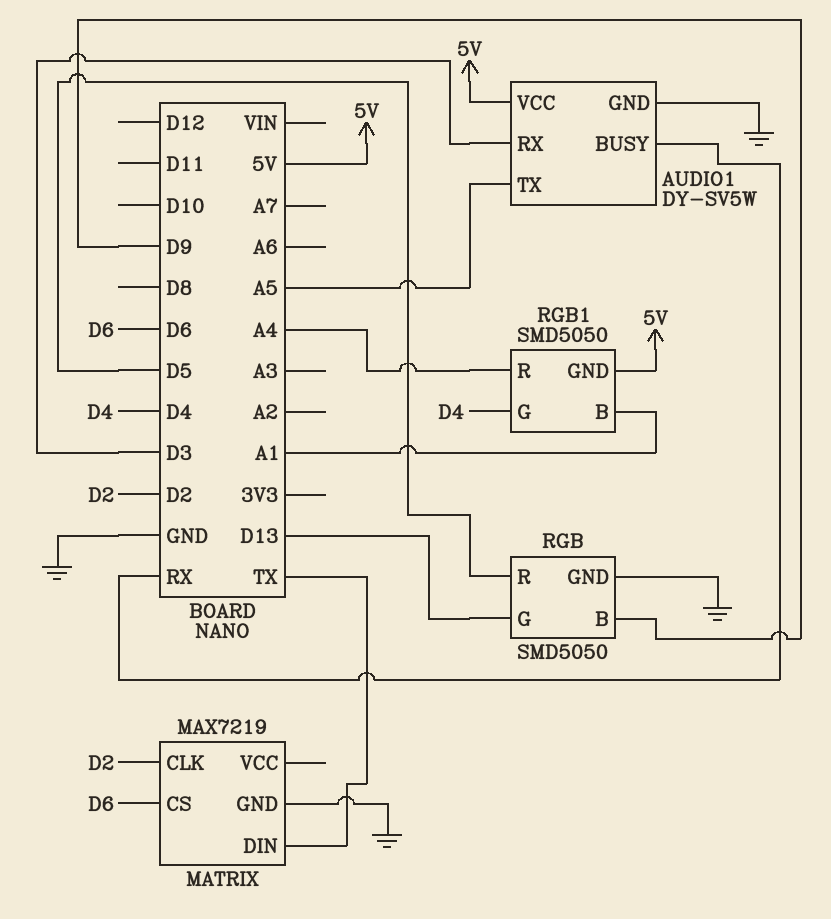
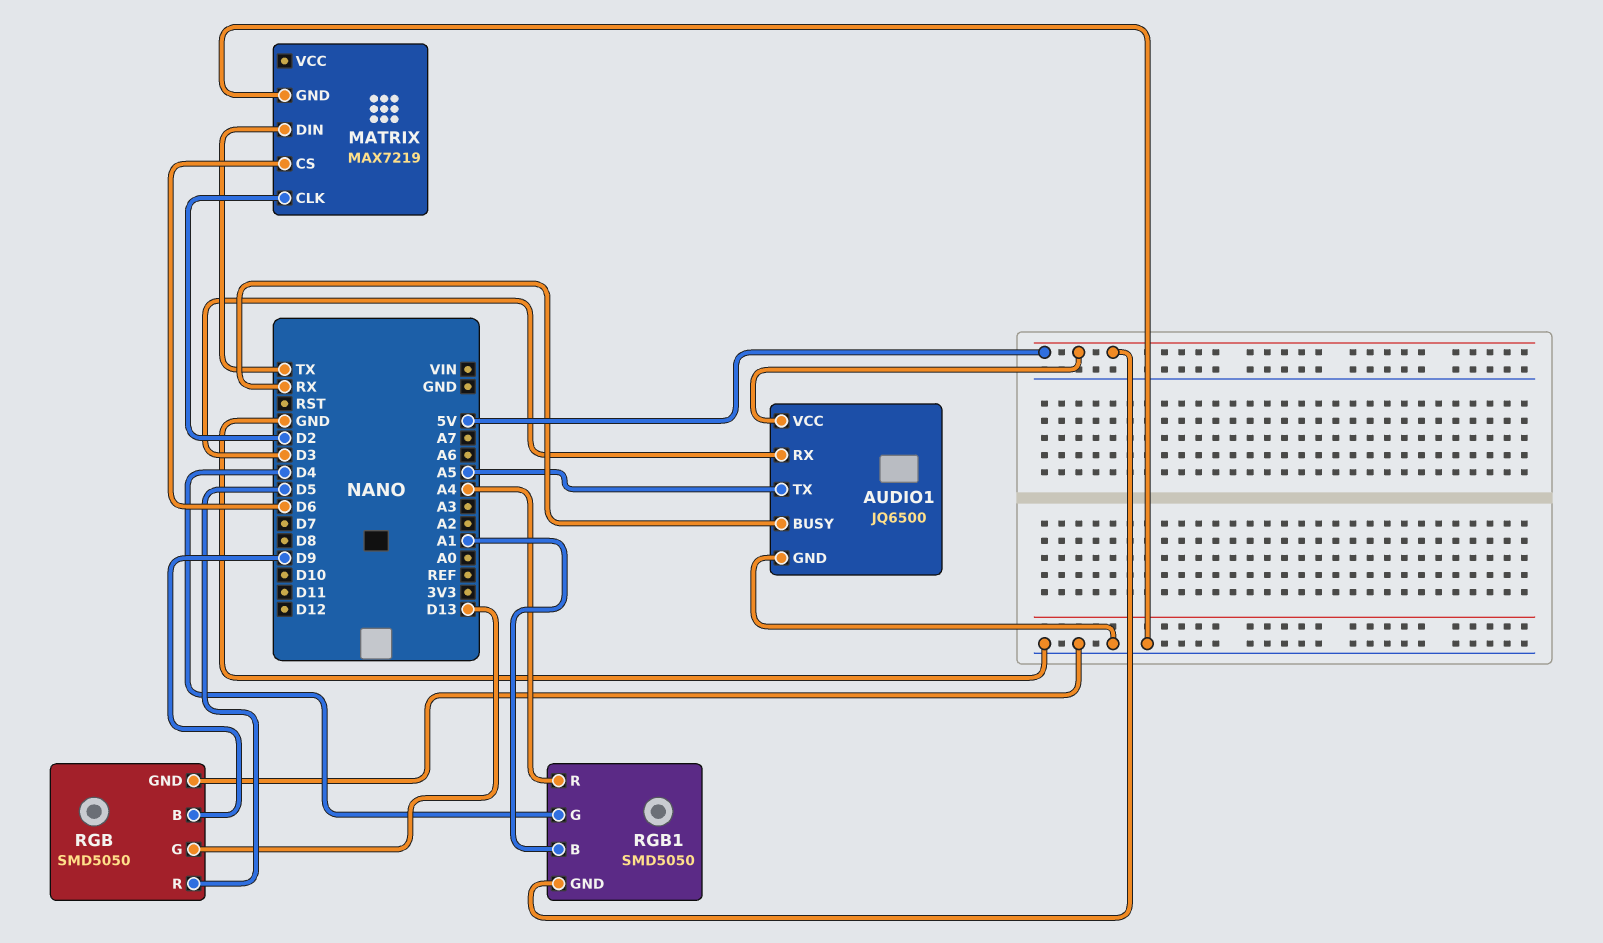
AUDIO1: DY-SV5W -> JQ6500

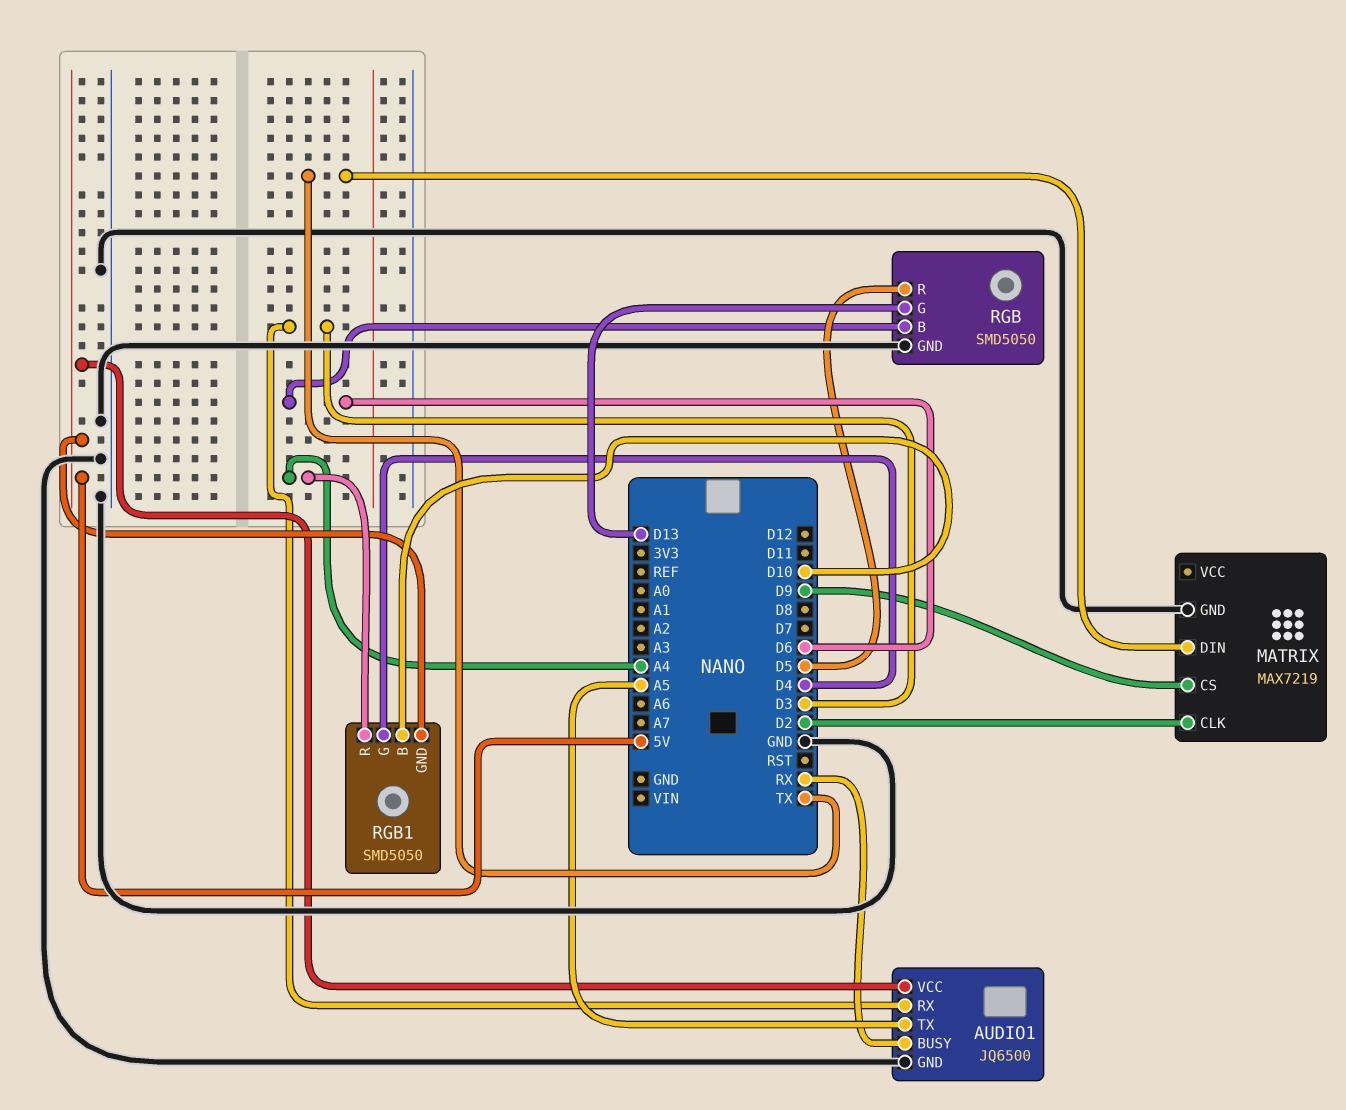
MATRIX pin CS: D6 -> D9
RGB pin B: D9 -> D6
RGB1 pin B: A1 -> D10

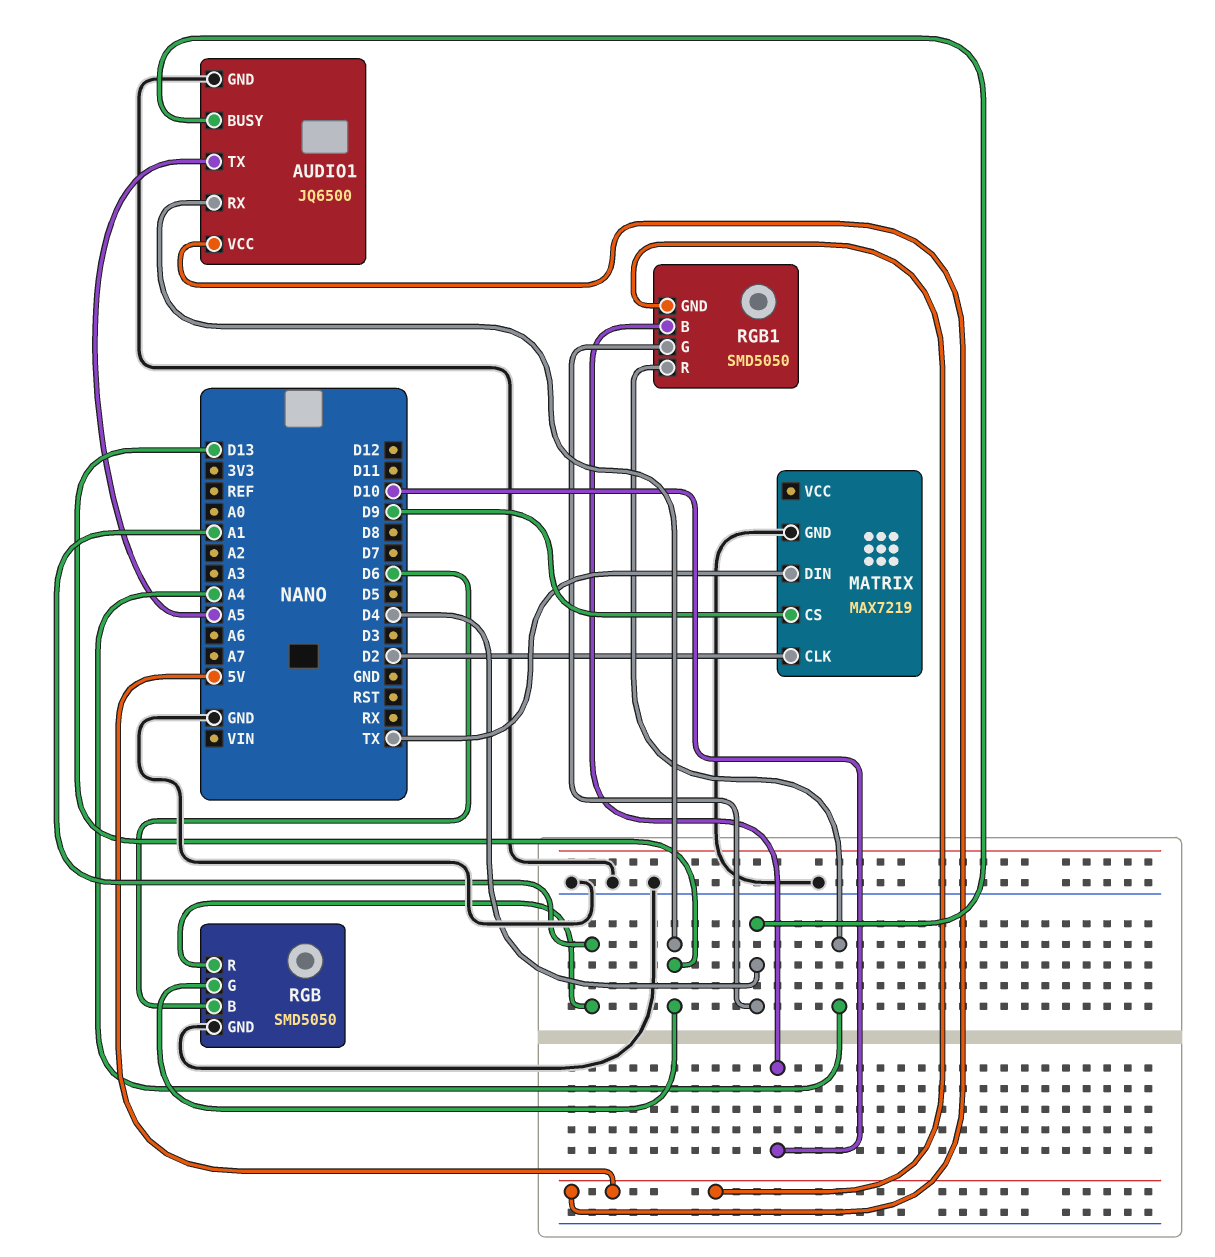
AUDIO1 pin BUSY: RX -> D4
AUDIO1 pin RX: D3 -> D13
RGB pin R: D5 -> A1

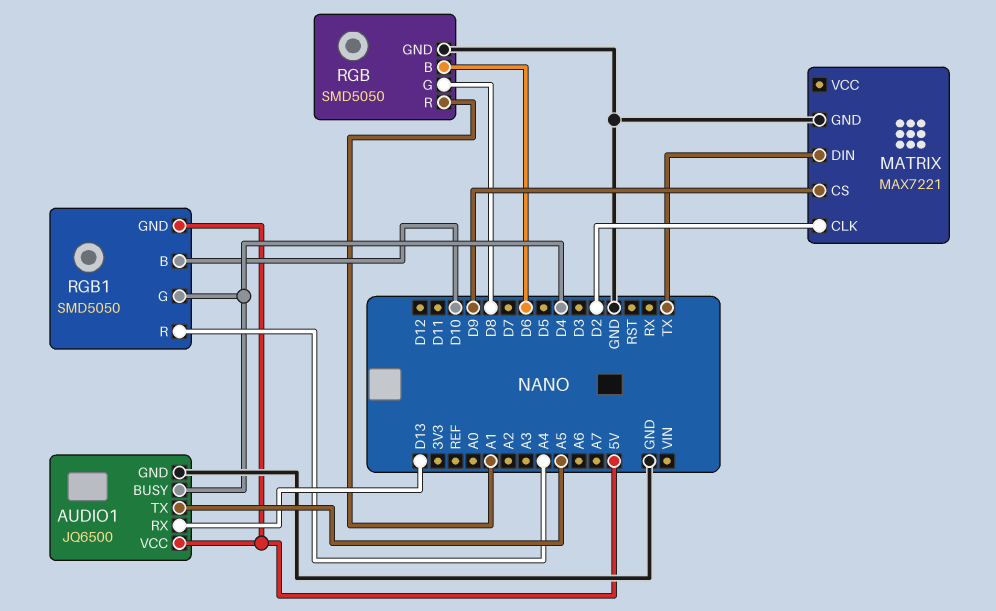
MATRIX: MAX7219 -> MAX7221
RGB pin G: D13 -> D8

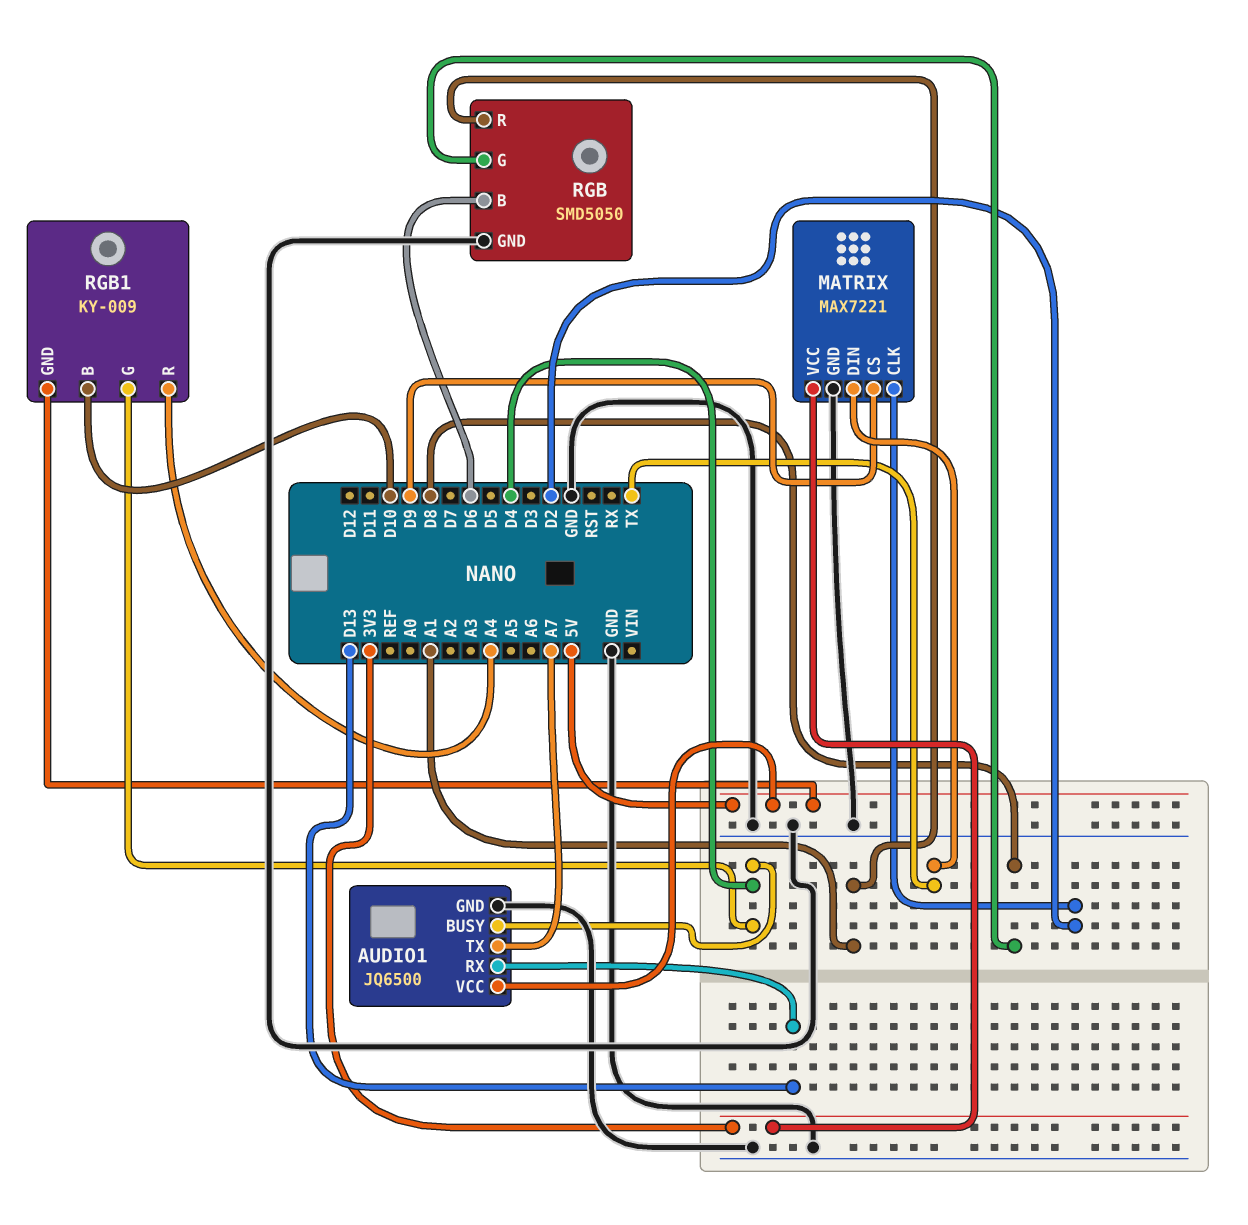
AUDIO1 pin TX: A5 -> A7
MATRIX pin VCC: none -> 3V3
RGB1: SMD5050 -> KY-009

